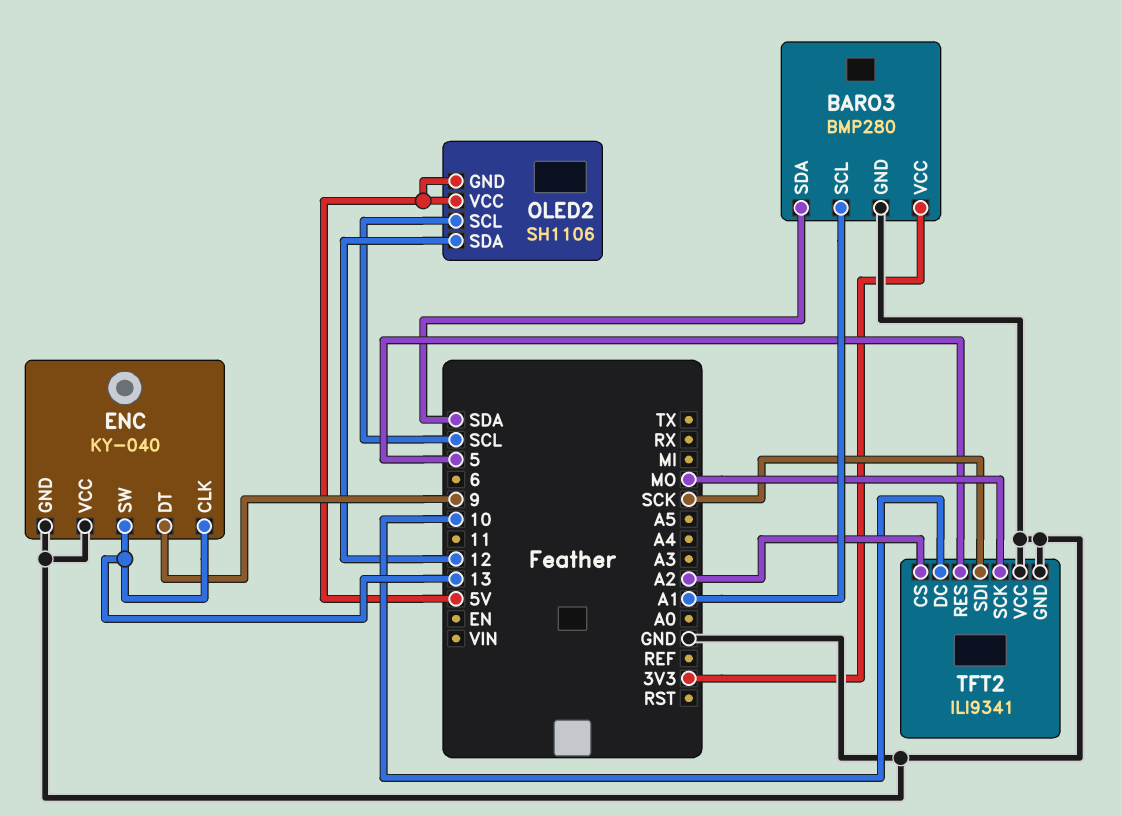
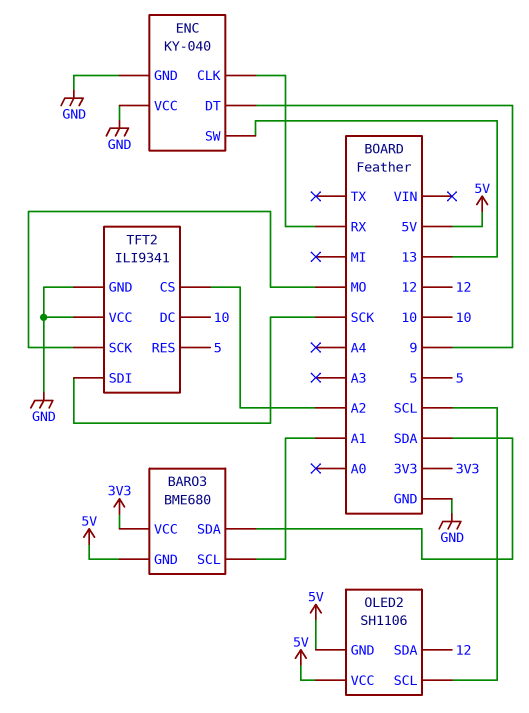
BARO3: BMP280 -> BME680
BARO3 pin GND: GND -> 5V
ENC pin CLK: 13 -> RX

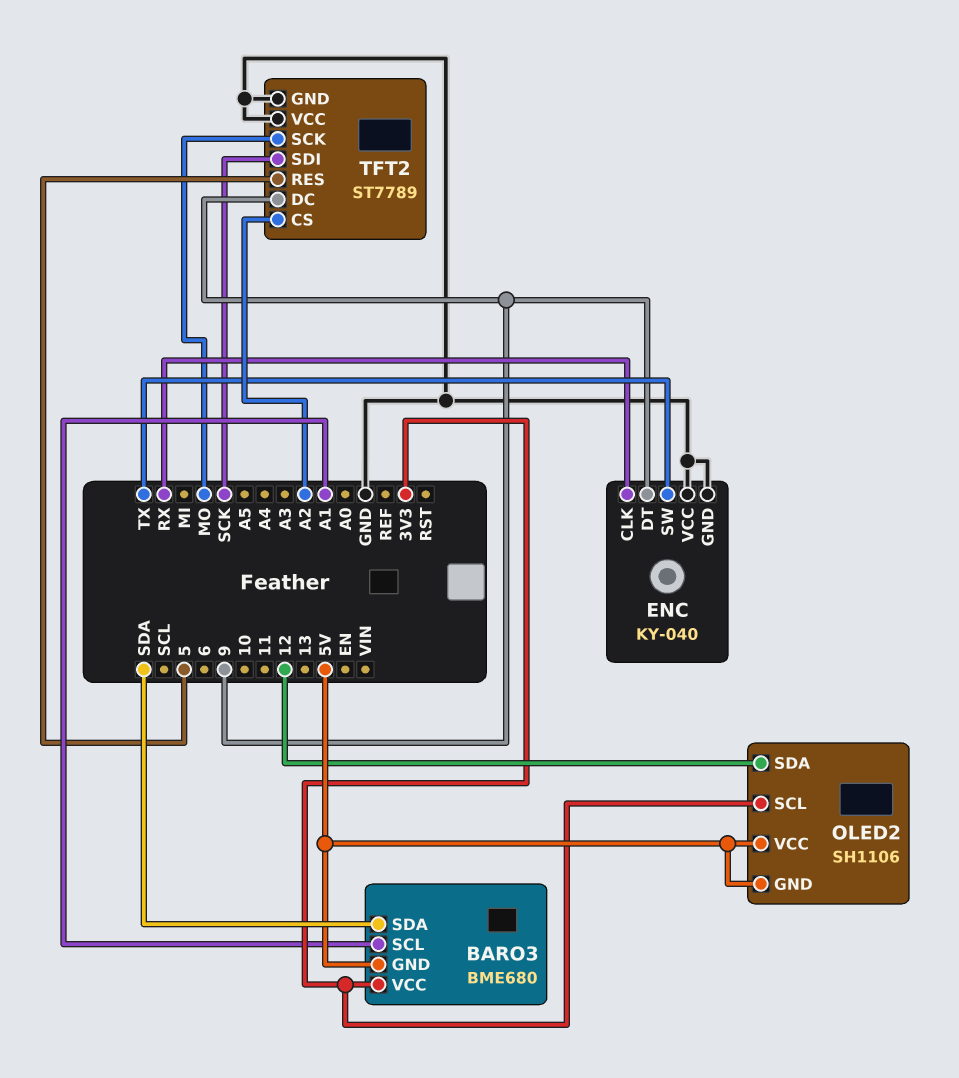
ENC pin SW: 13 -> TX
OLED2 pin SCL: SCL -> 3V3
TFT2: ILI9341 -> ST7789
TFT2 pin DC: 10 -> 9

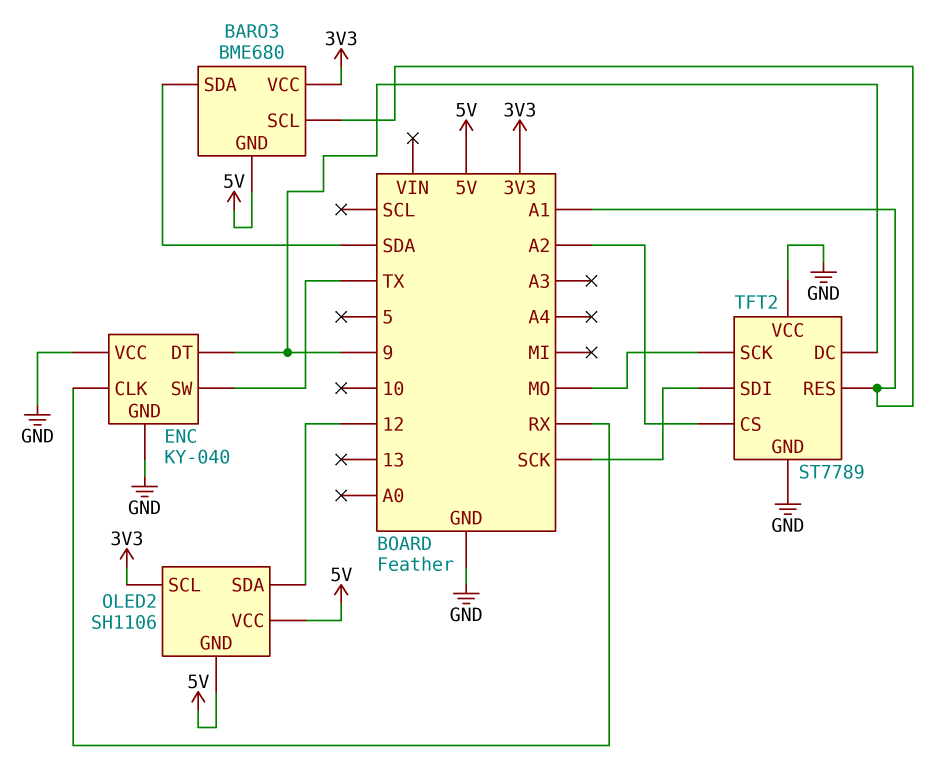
TFT2 pin RES: 5 -> A1

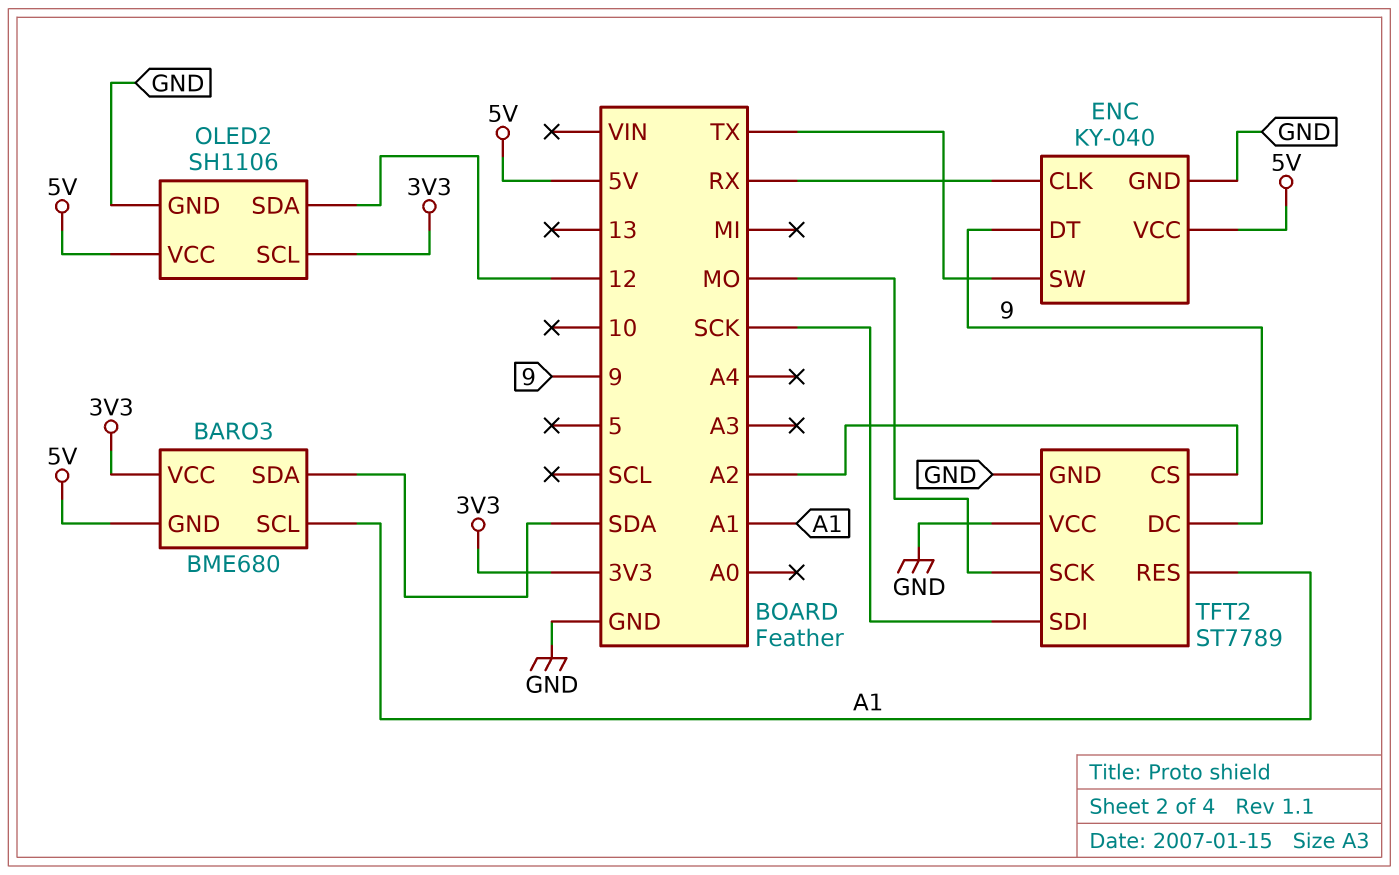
ENC pin VCC: GND -> 5V
OLED2 pin GND: 5V -> GND

